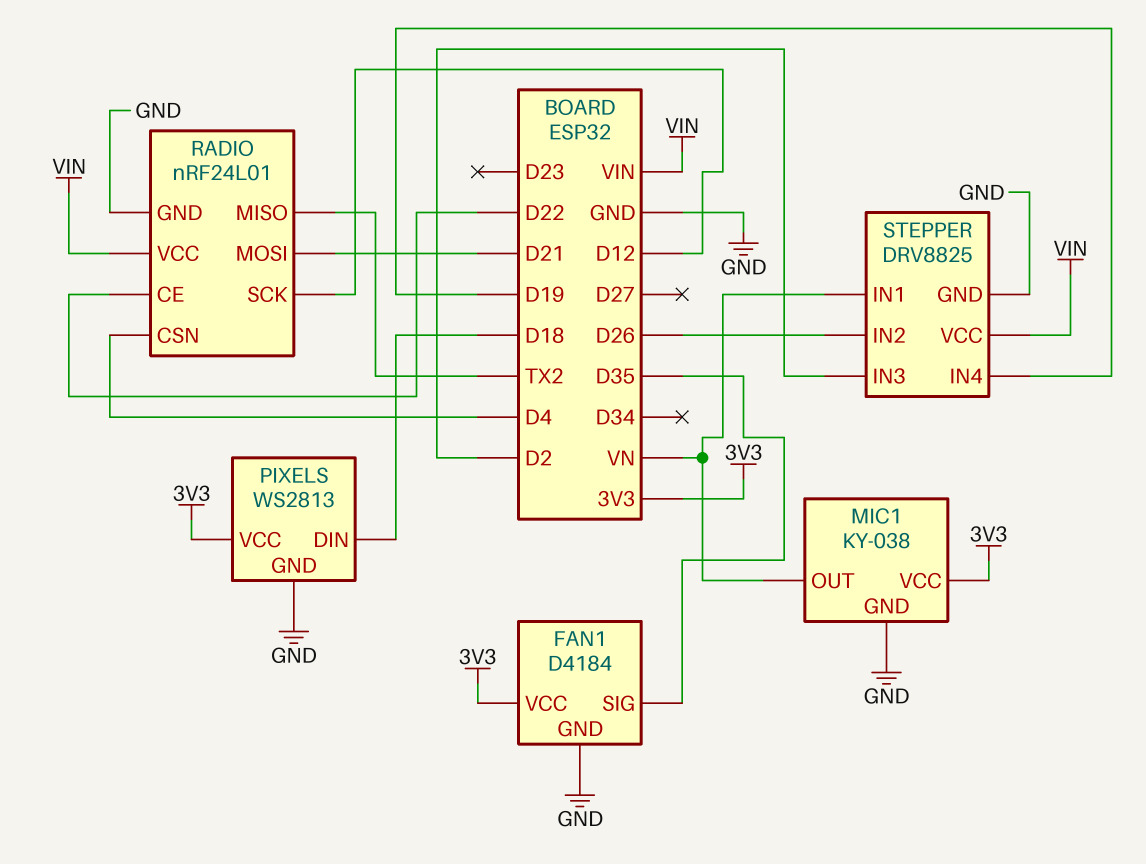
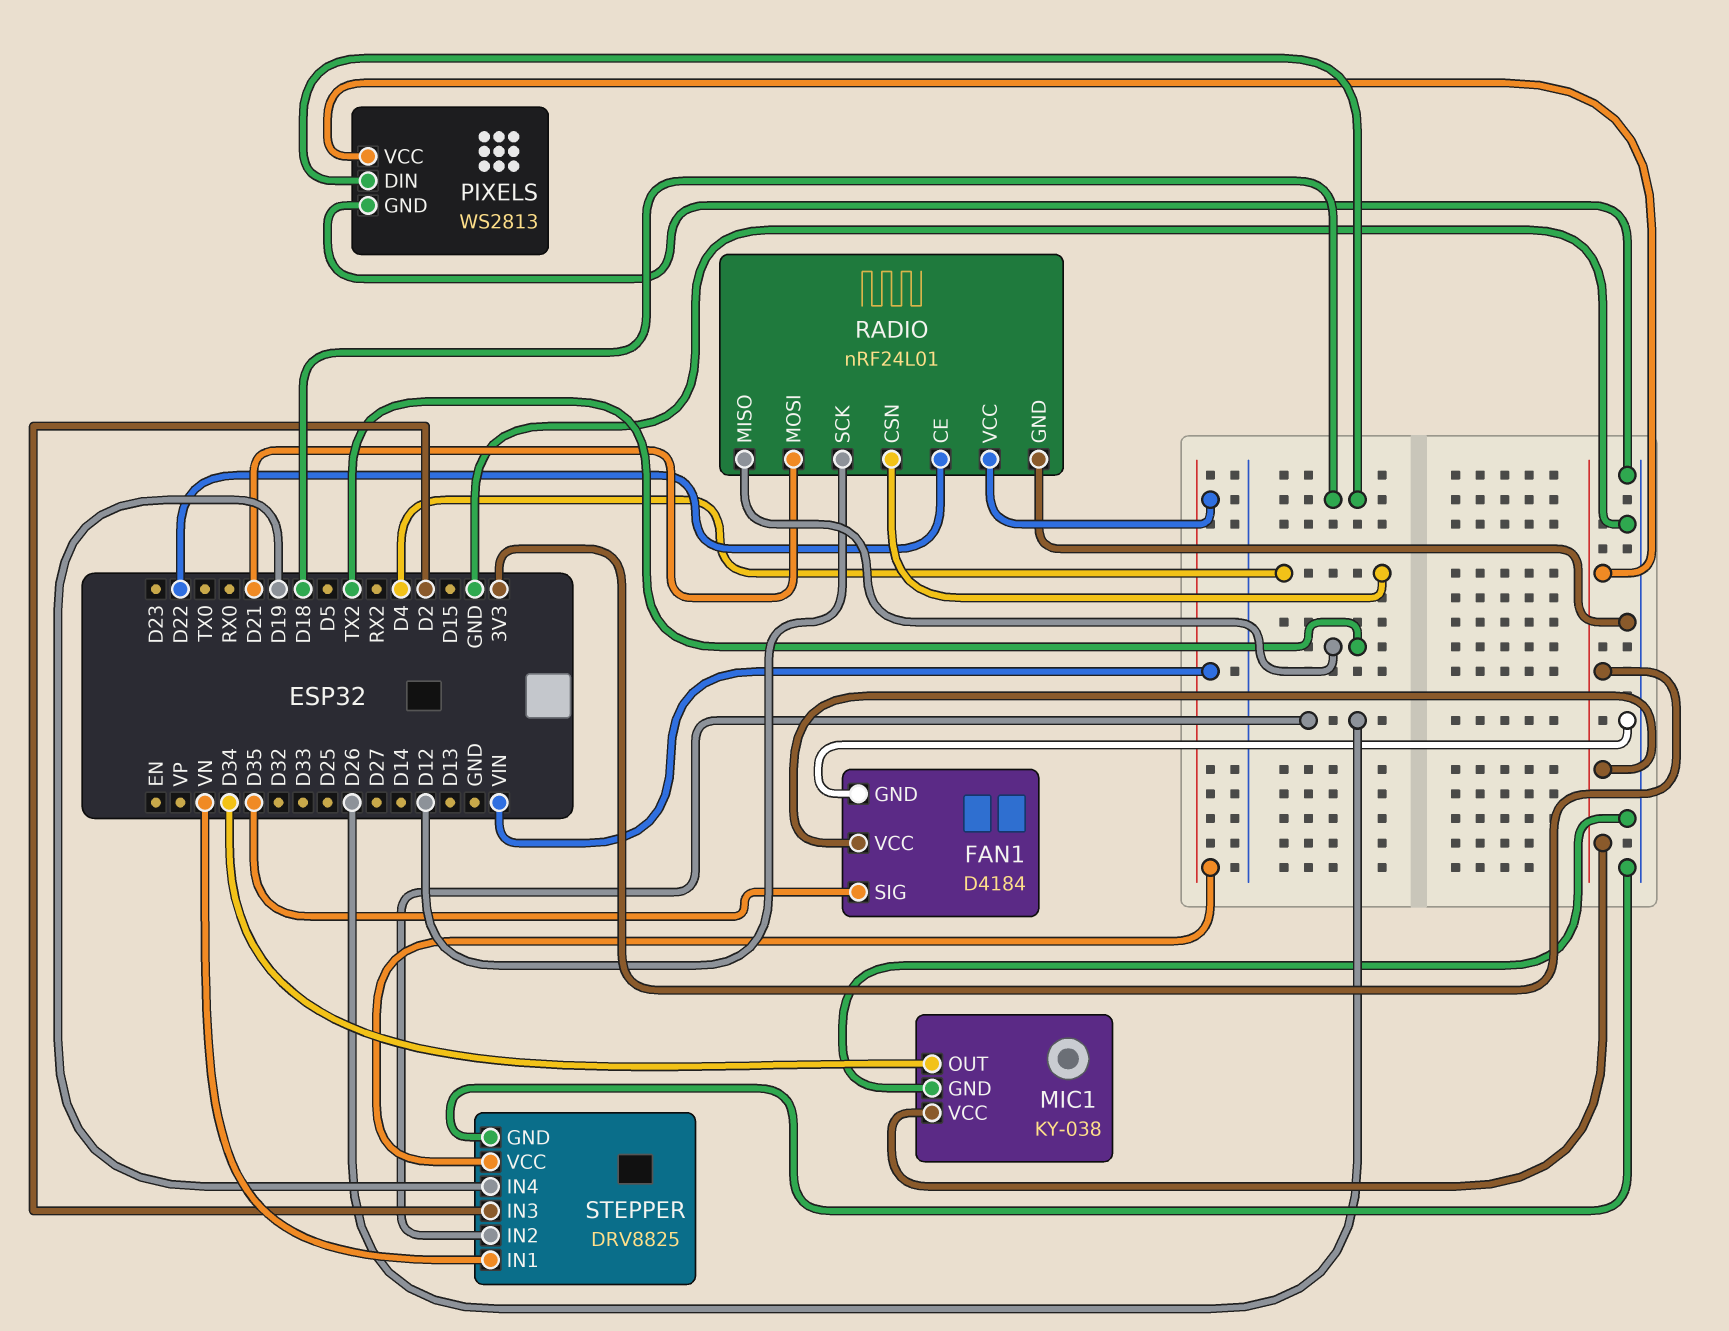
MIC1 pin OUT: VN -> D34

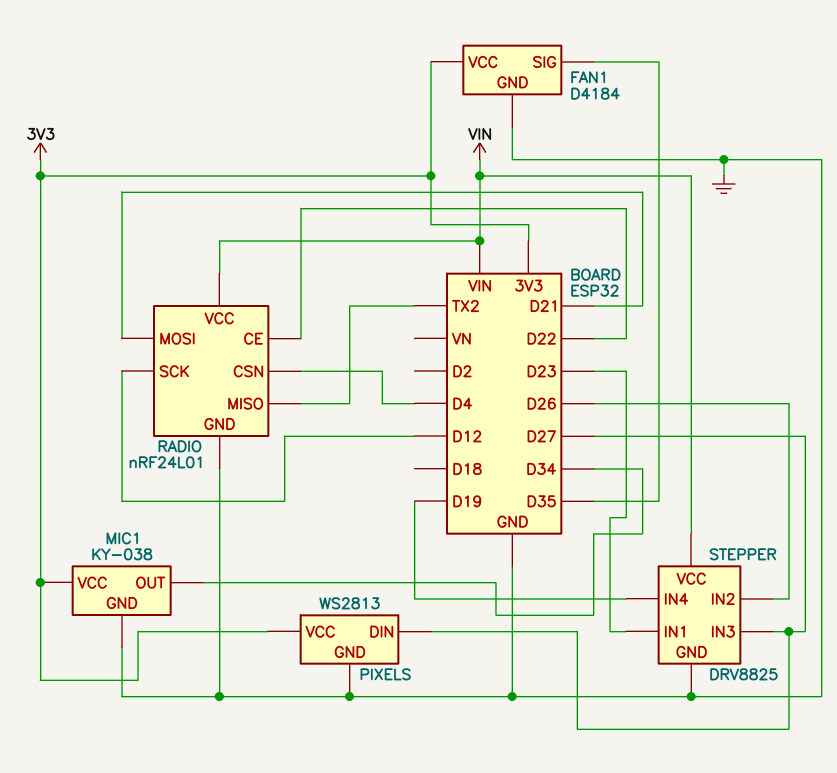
PIXELS pin DIN: D18 -> D27
STEPPER pin IN1: VN -> D23
STEPPER pin IN3: D2 -> D27

